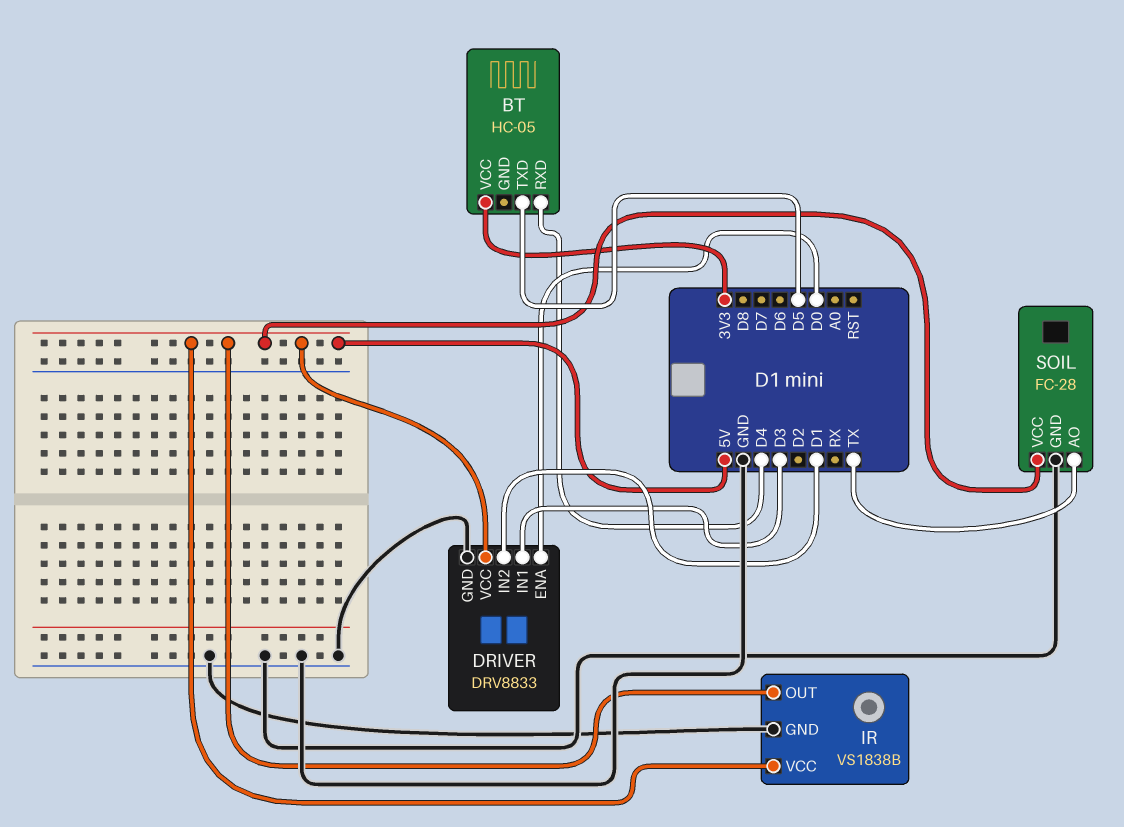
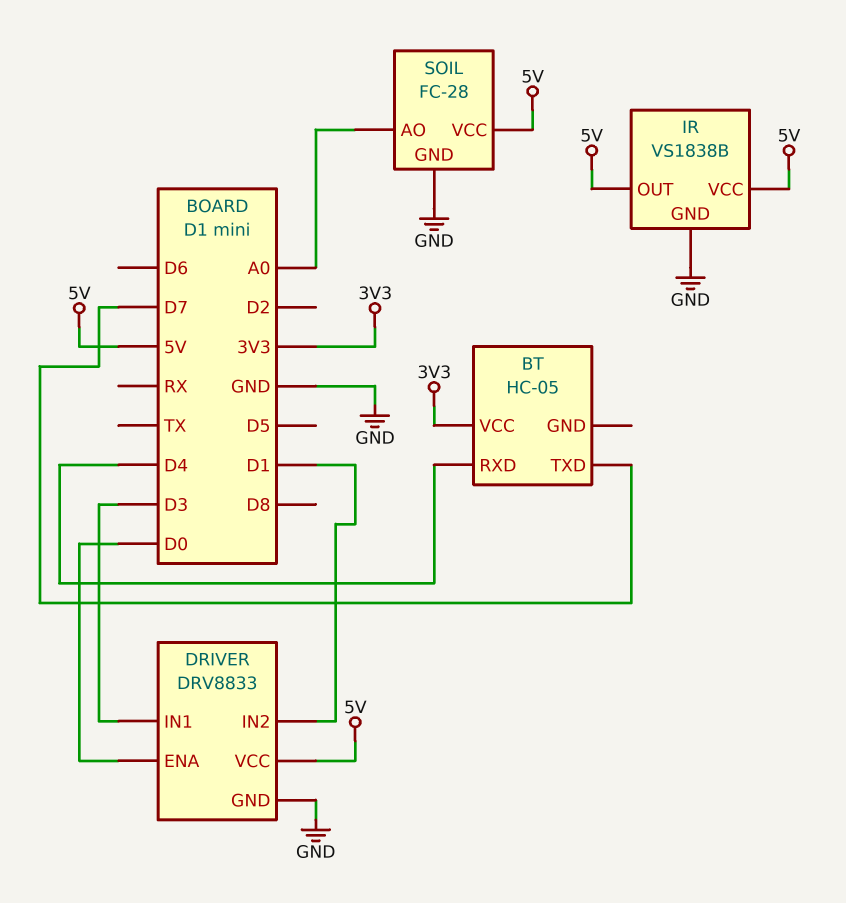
BT pin TXD: D5 -> D7
SOIL pin AO: TX -> A0

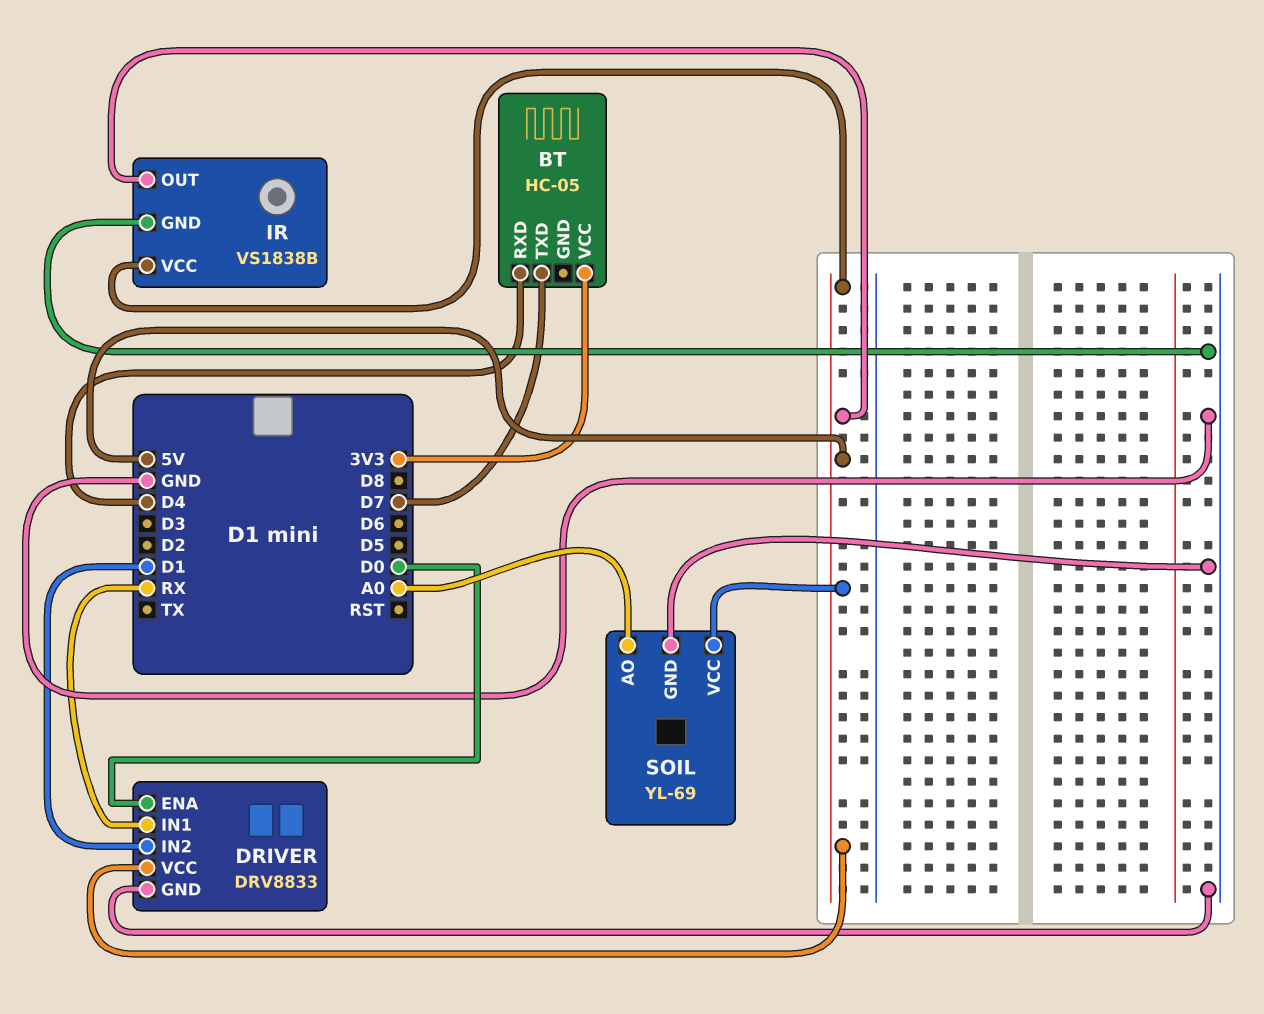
DRIVER pin IN1: D3 -> RX
SOIL: FC-28 -> YL-69

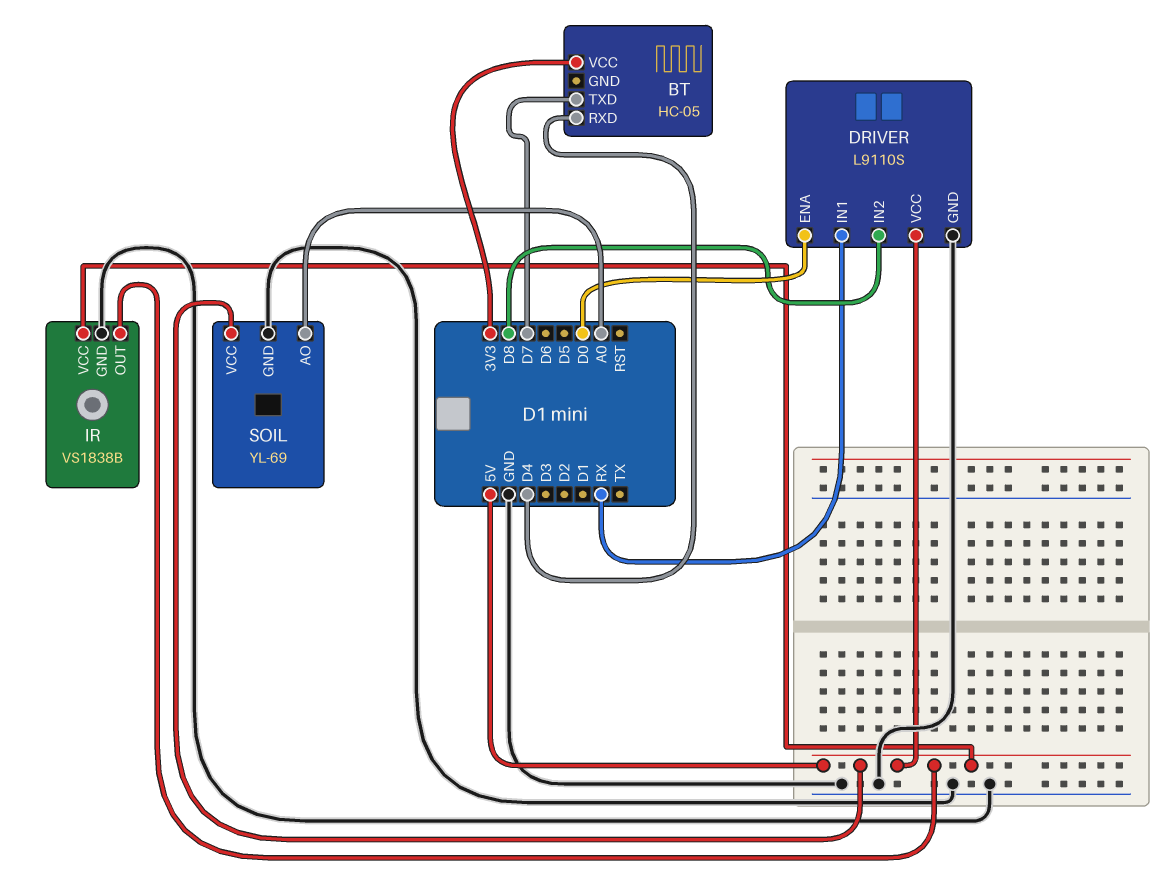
DRIVER: DRV8833 -> L9110S
DRIVER pin IN2: D1 -> D8

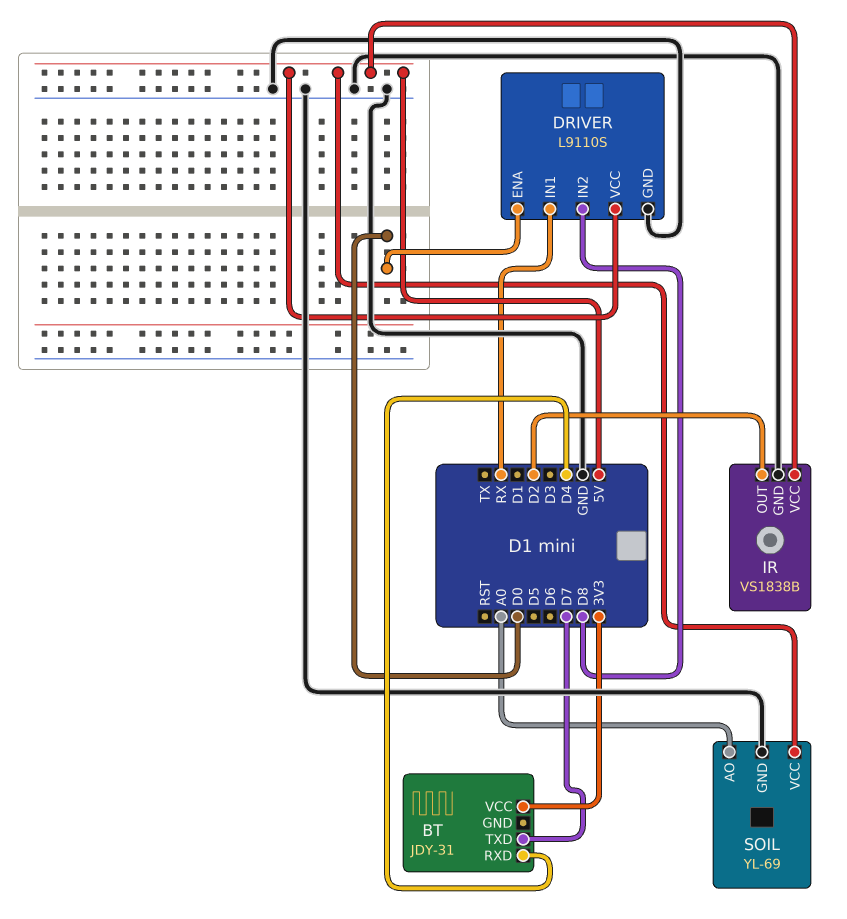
BT: HC-05 -> JDY-31
IR pin OUT: 5V -> D2

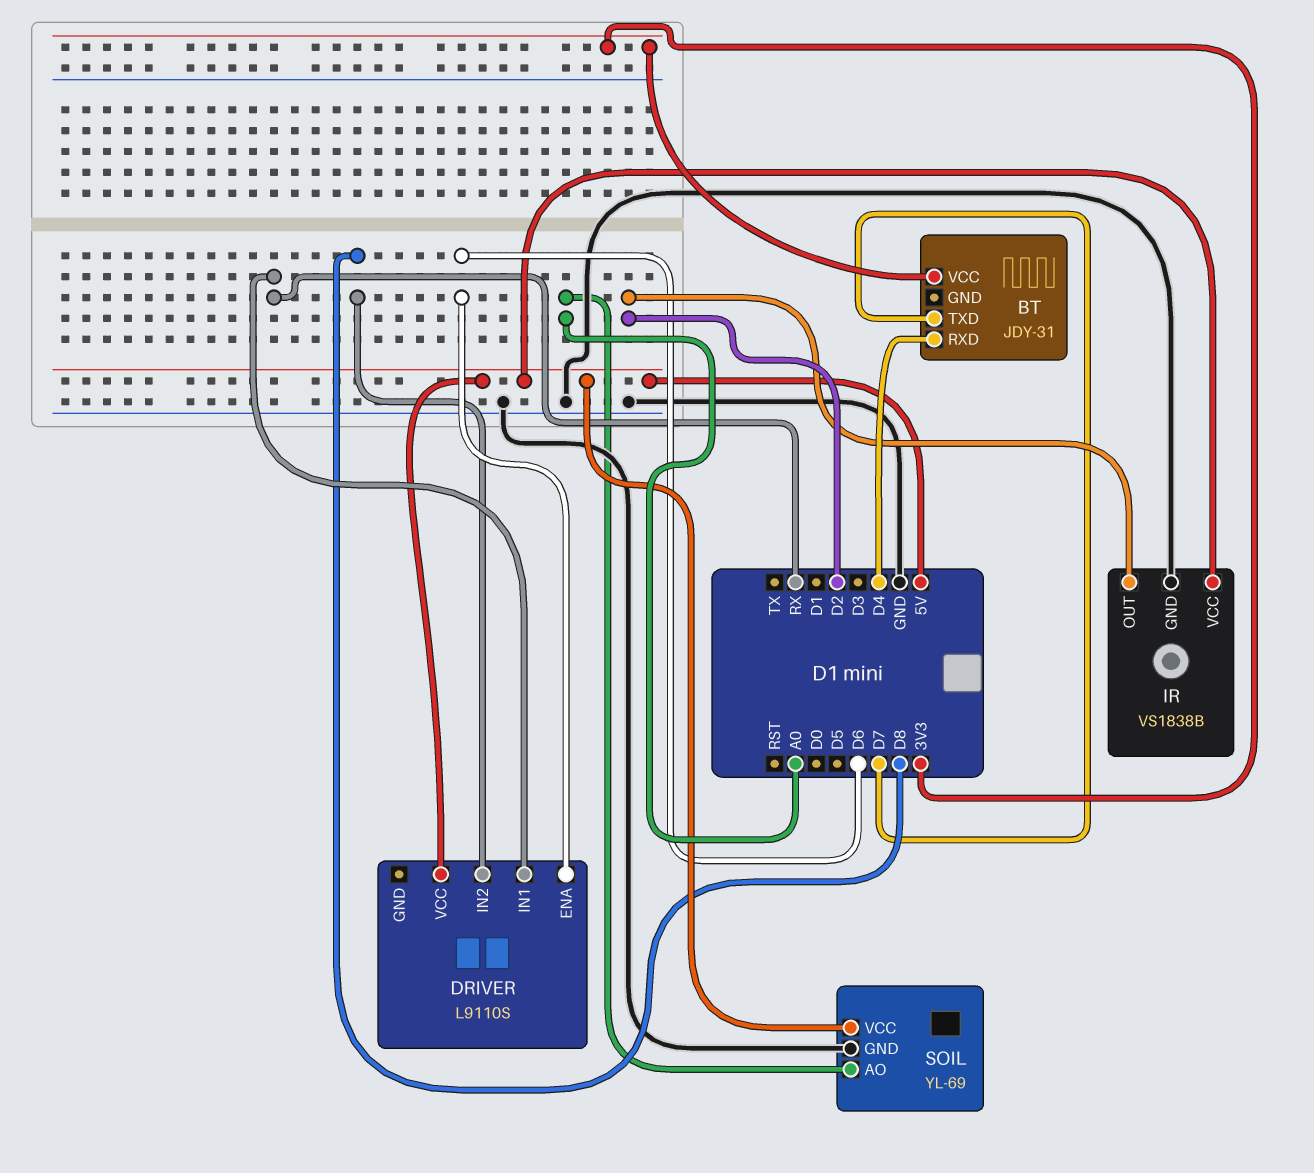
DRIVER pin ENA: D0 -> D6
DRIVER pin GND: GND -> none

